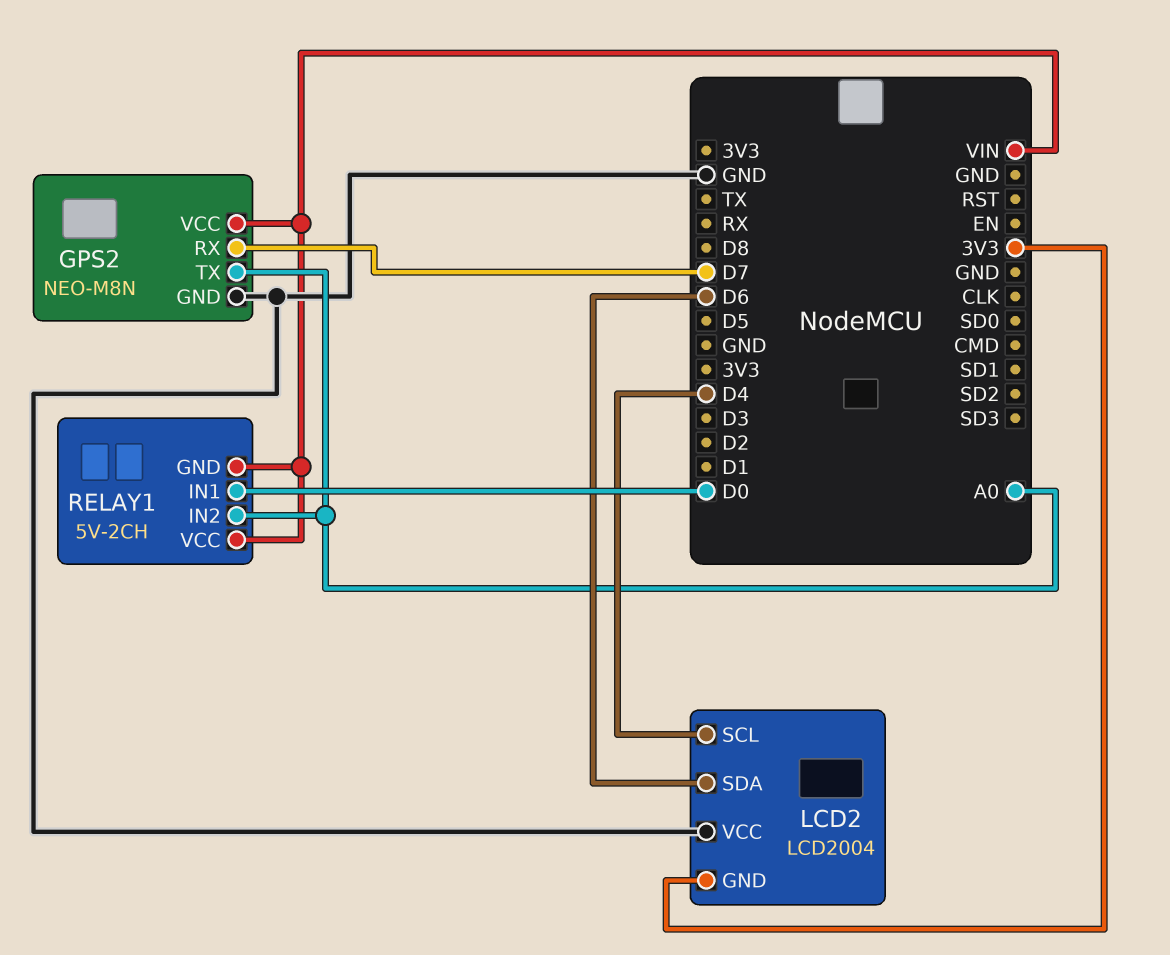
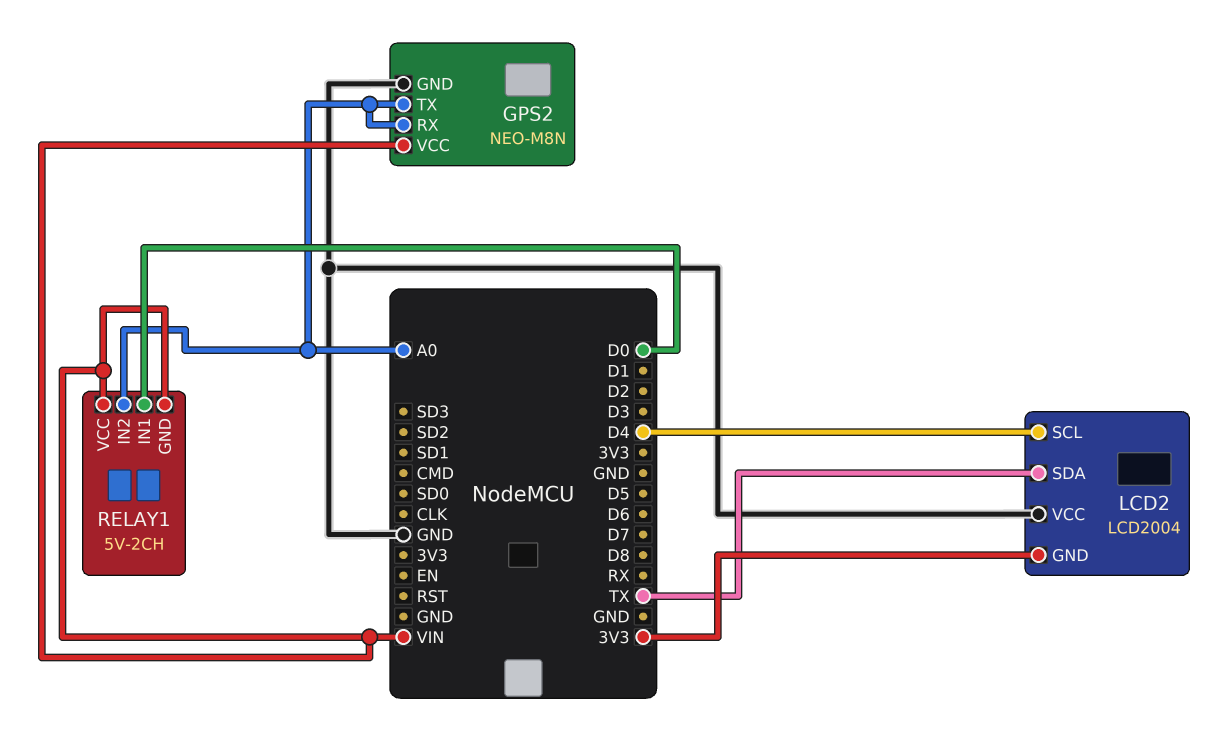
GPS2 pin RX: D7 -> A0
LCD2 pin SDA: D6 -> TX

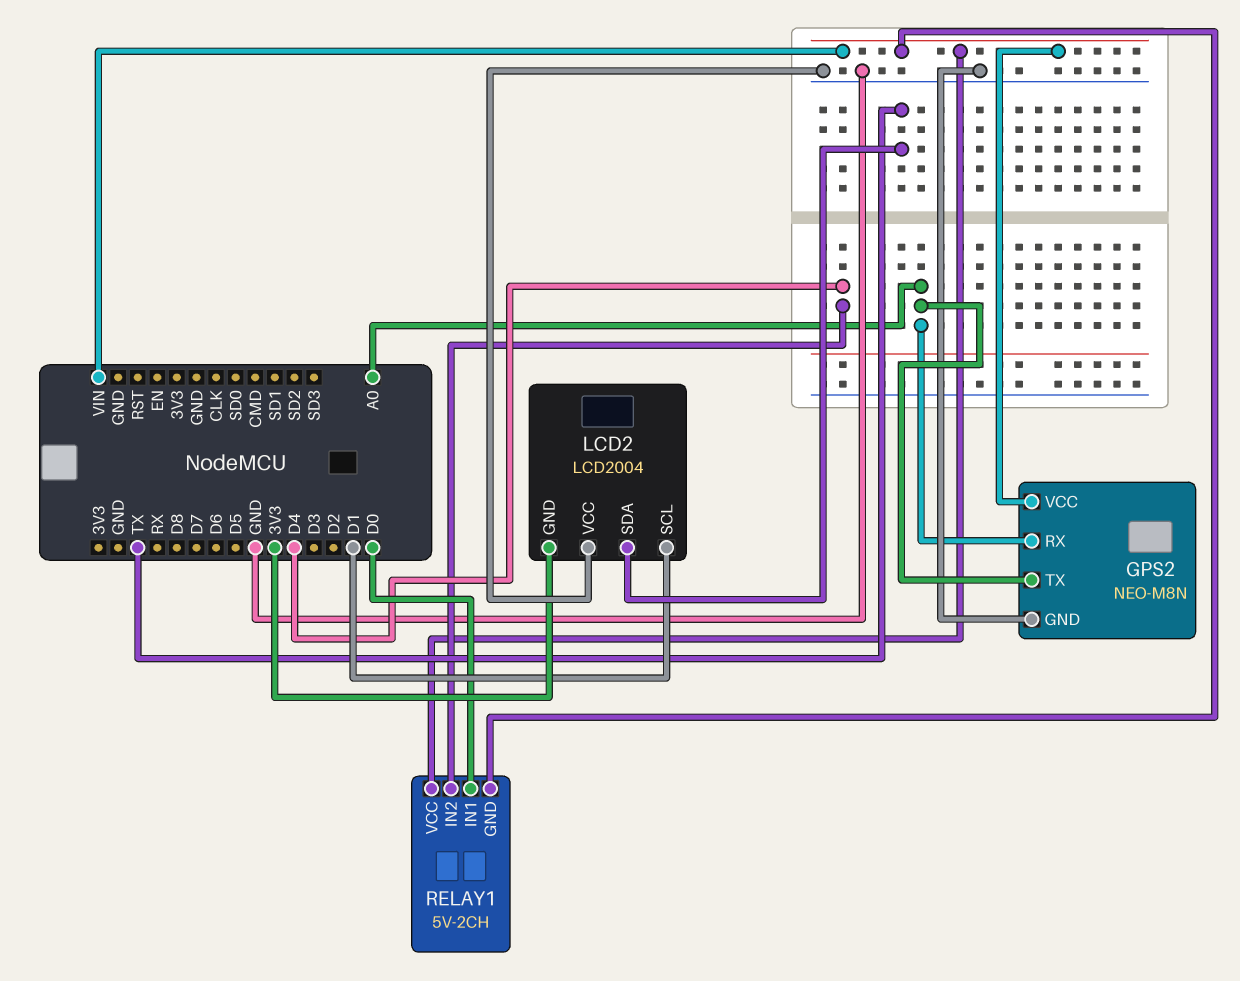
LCD2 pin SCL: D4 -> D1
RELAY1 pin IN2: A0 -> D4

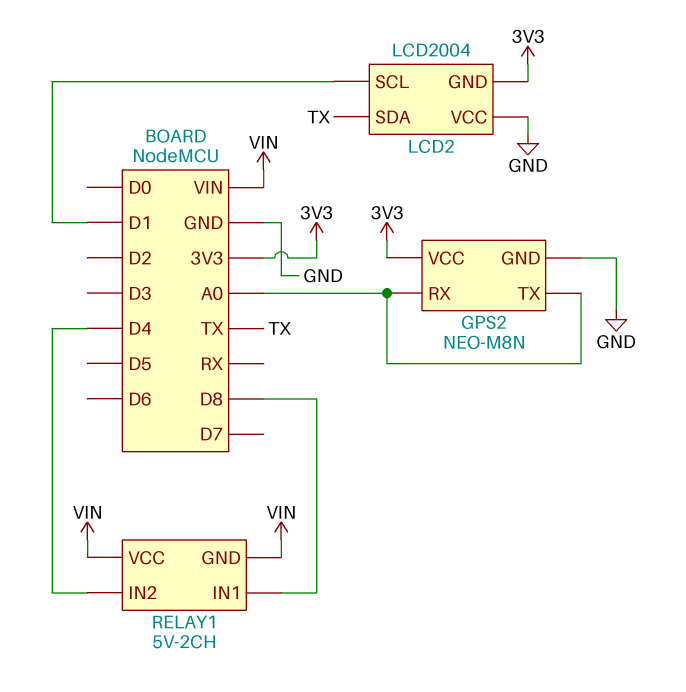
GPS2 pin VCC: VIN -> 3V3
RELAY1 pin IN1: D0 -> D8

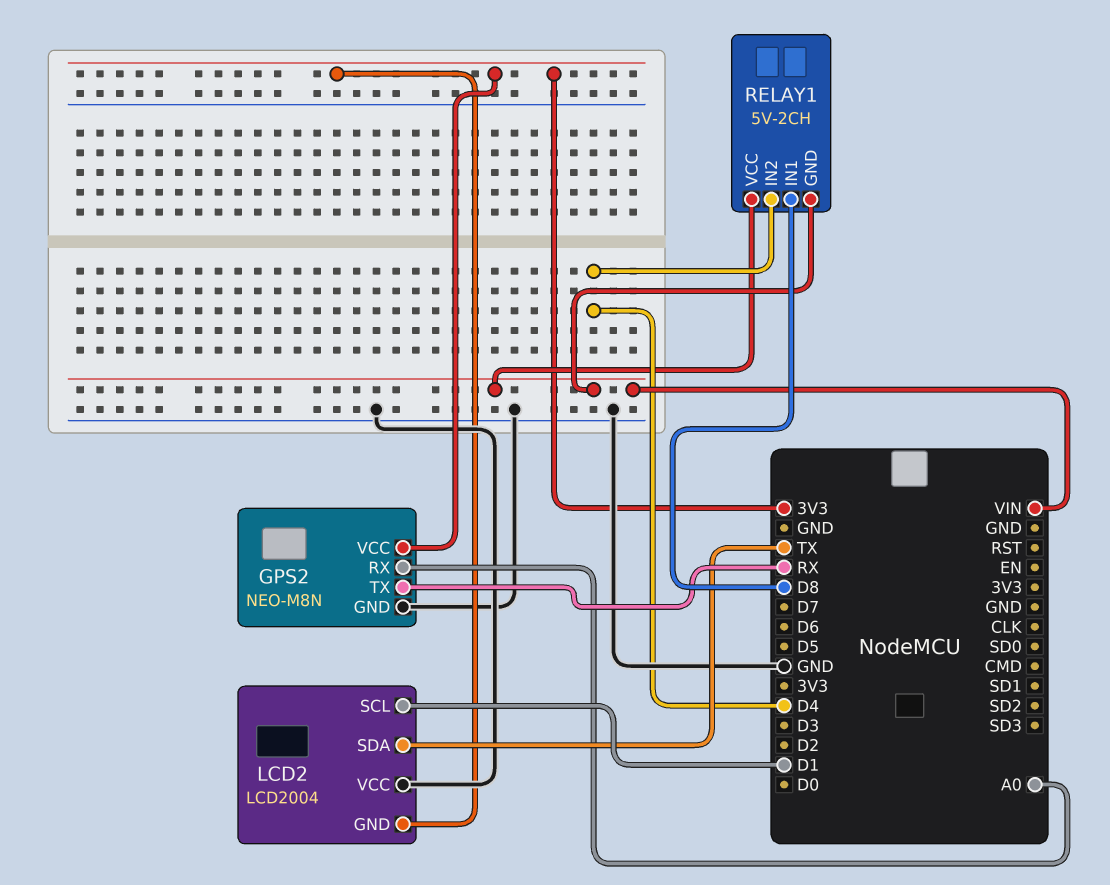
GPS2 pin TX: A0 -> RX

